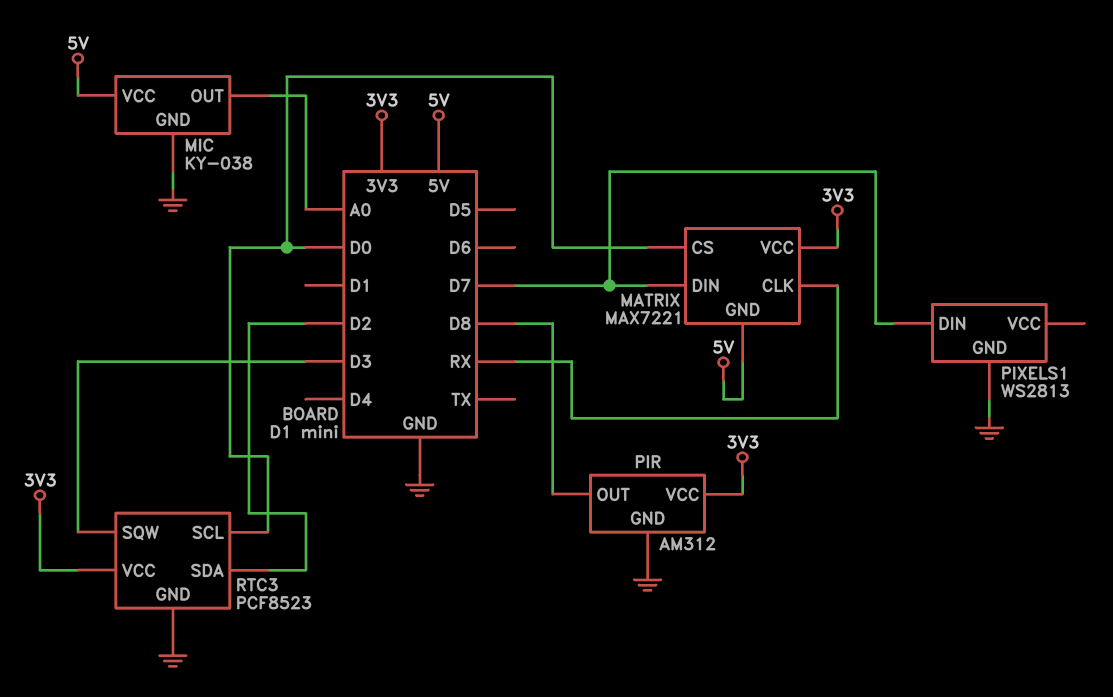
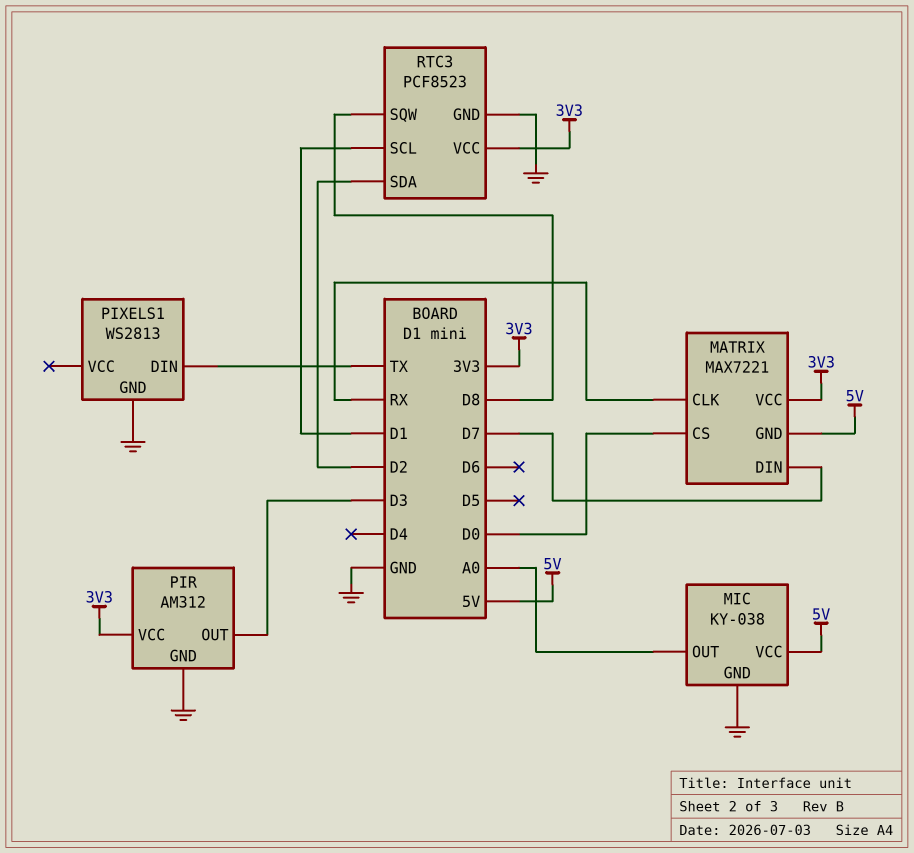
PIR pin OUT: D8 -> D3
PIXELS1 pin DIN: D7 -> TX
RTC3 pin SCL: D0 -> D1
RTC3 pin SQW: D3 -> D8

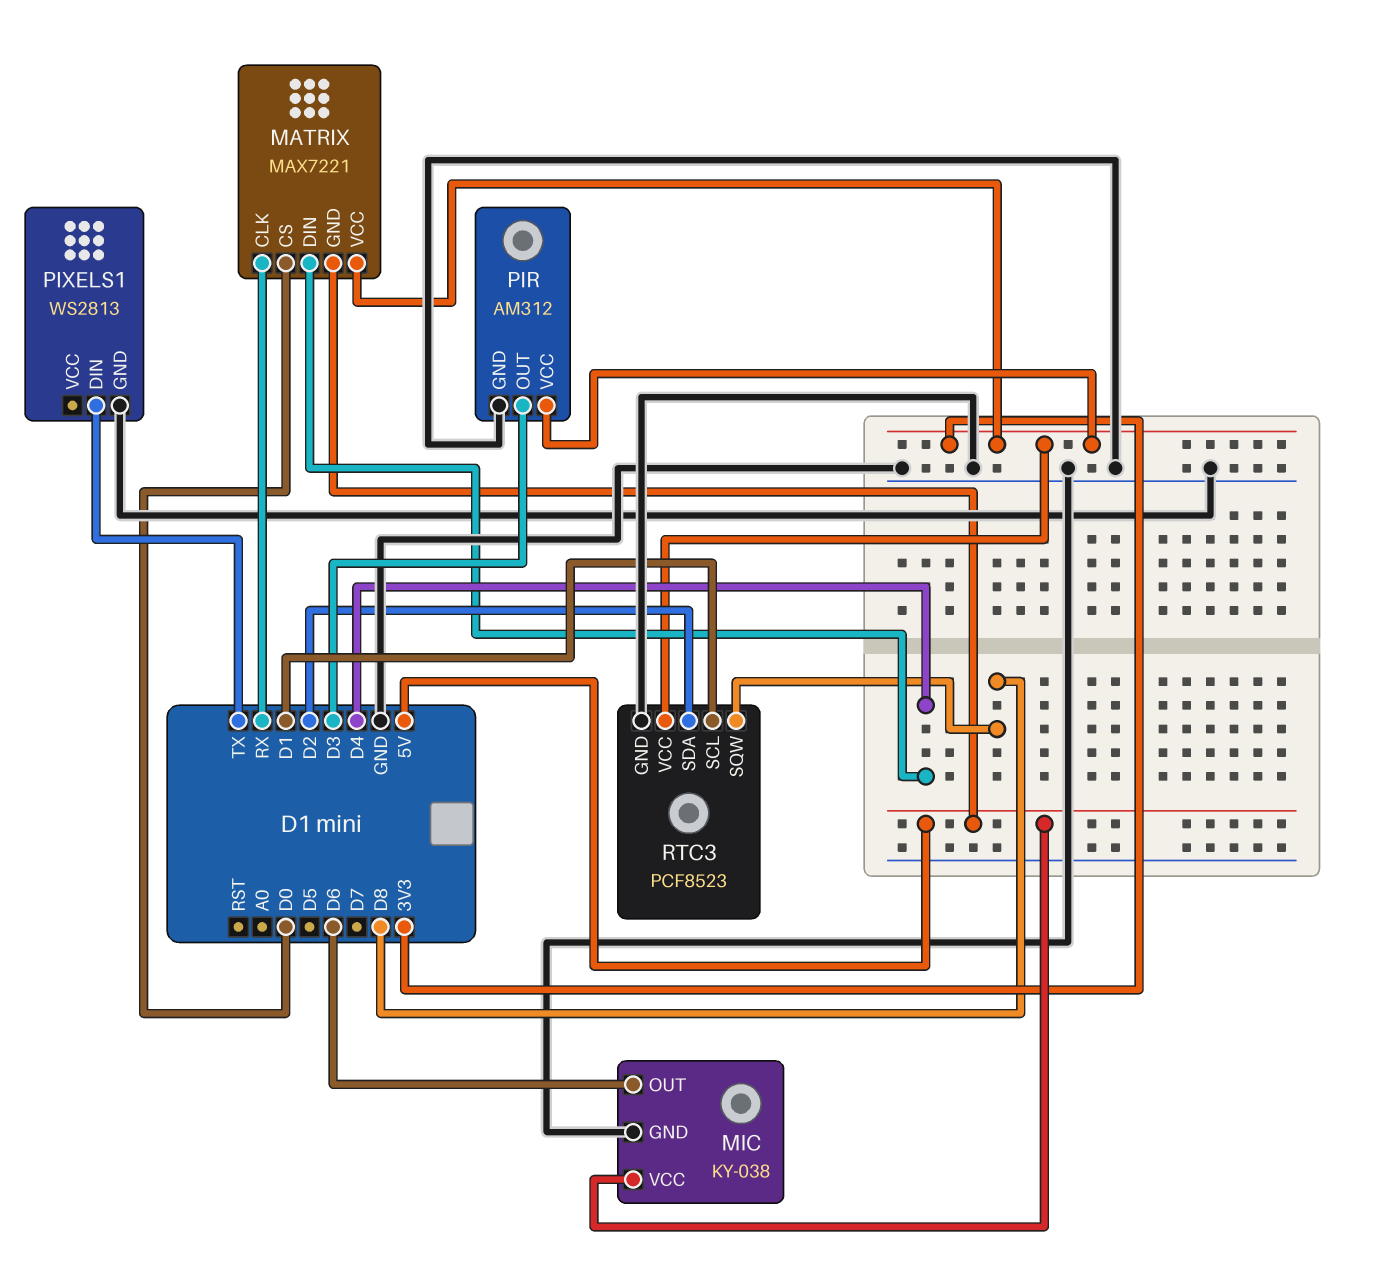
MATRIX pin DIN: D7 -> D4
MIC pin OUT: A0 -> D6

